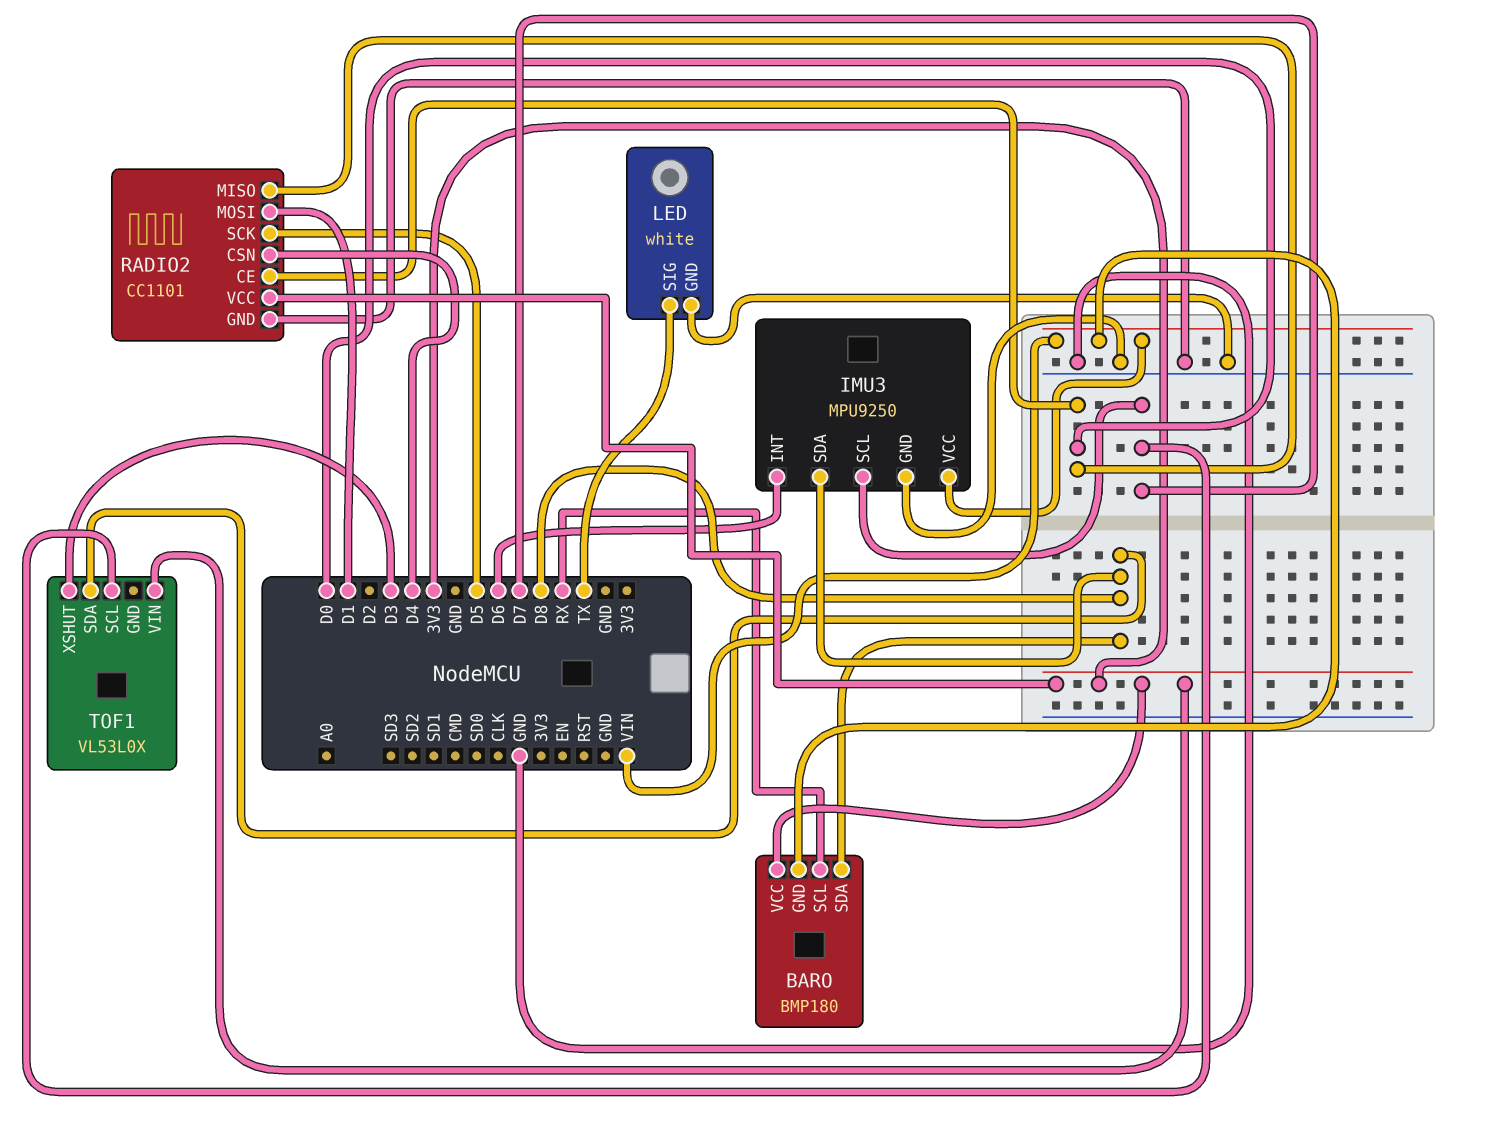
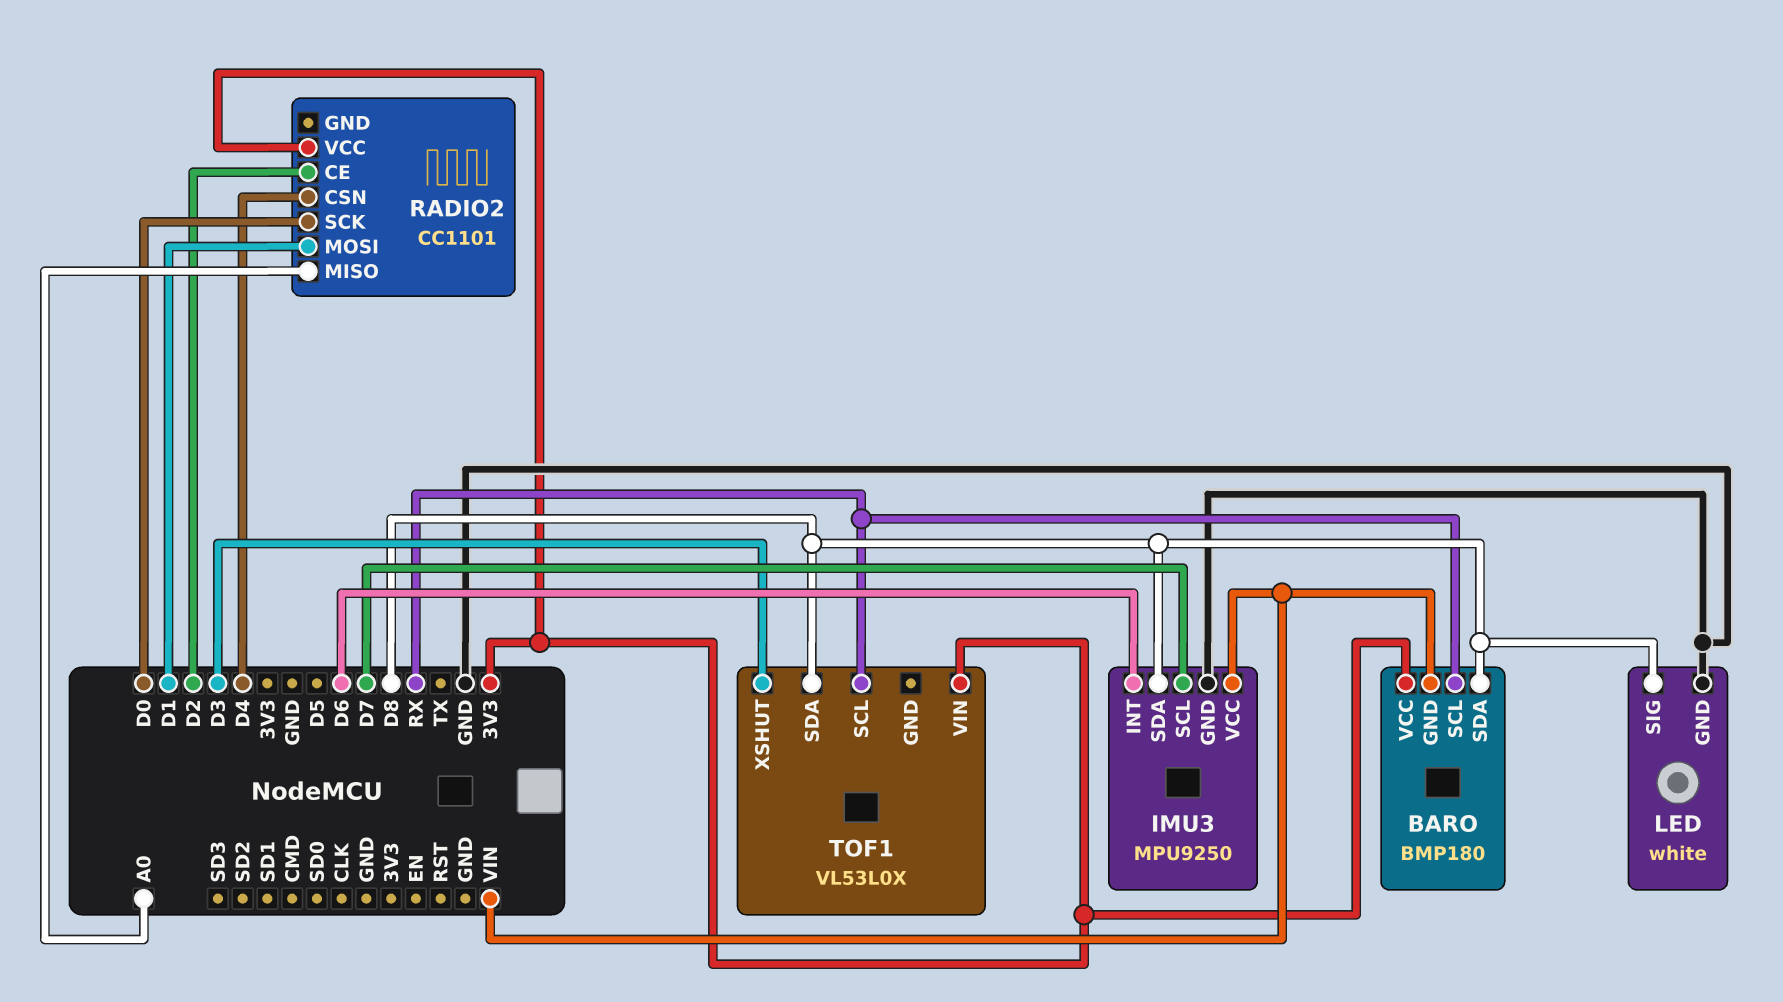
LED pin SIG: TX -> D8
RADIO2 pin CE: D0 -> D2
RADIO2 pin GND: GND -> none
RADIO2 pin MISO: D0 -> A0
RADIO2 pin SCK: D5 -> D0
TOF1 pin SCL: D7 -> RX

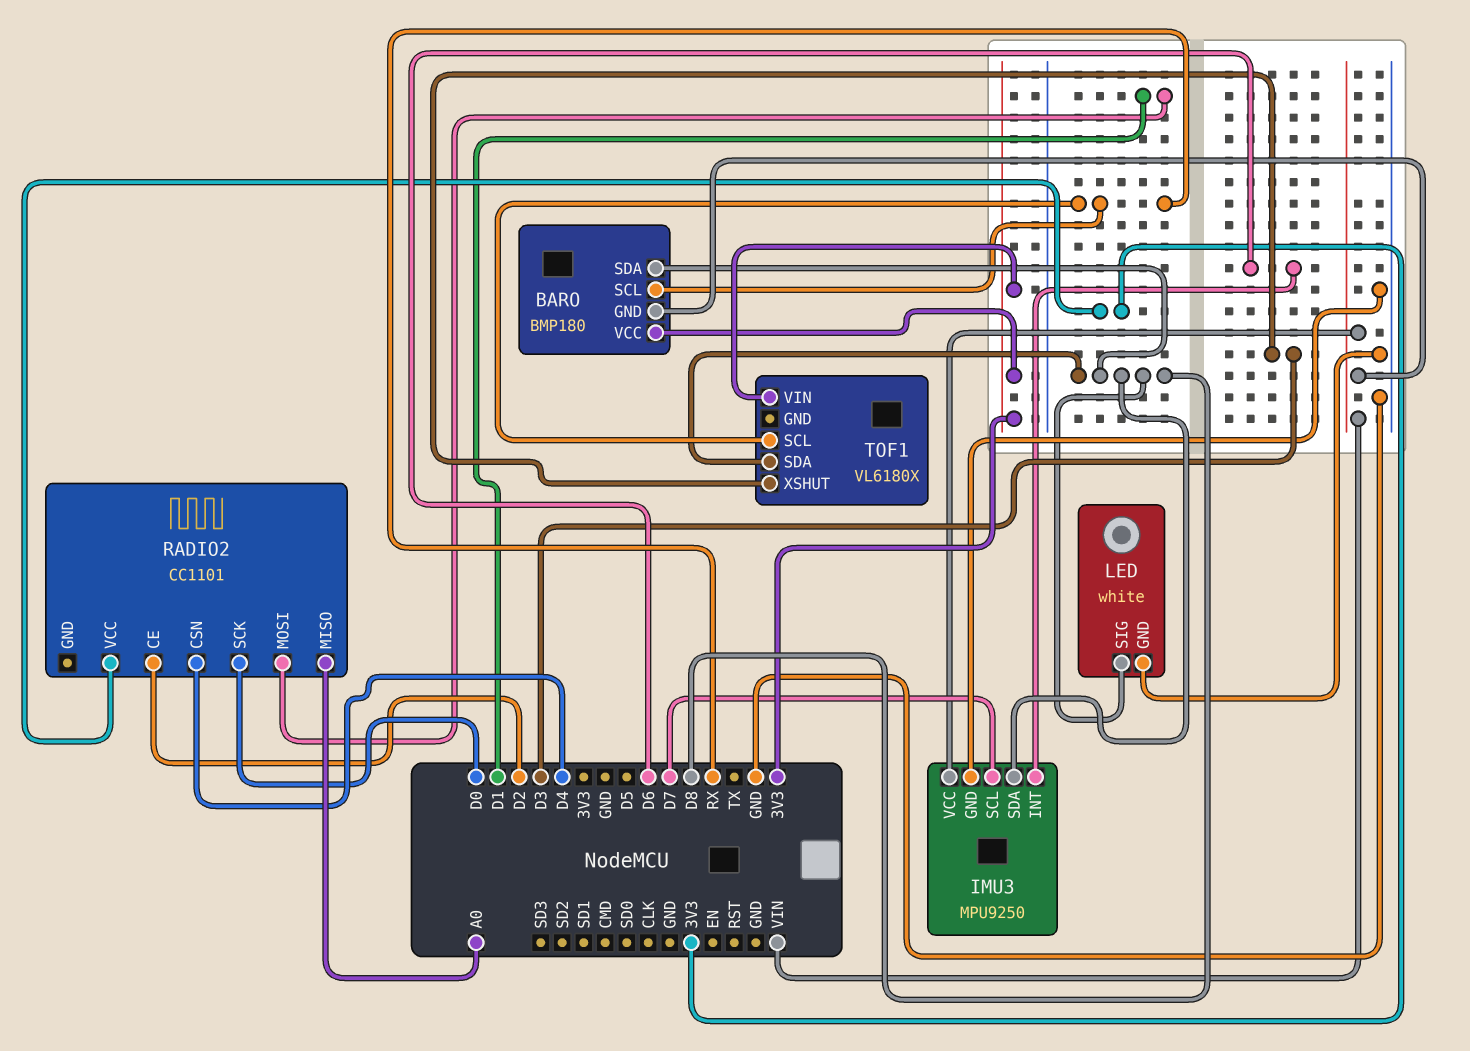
TOF1: VL53L0X -> VL6180X

